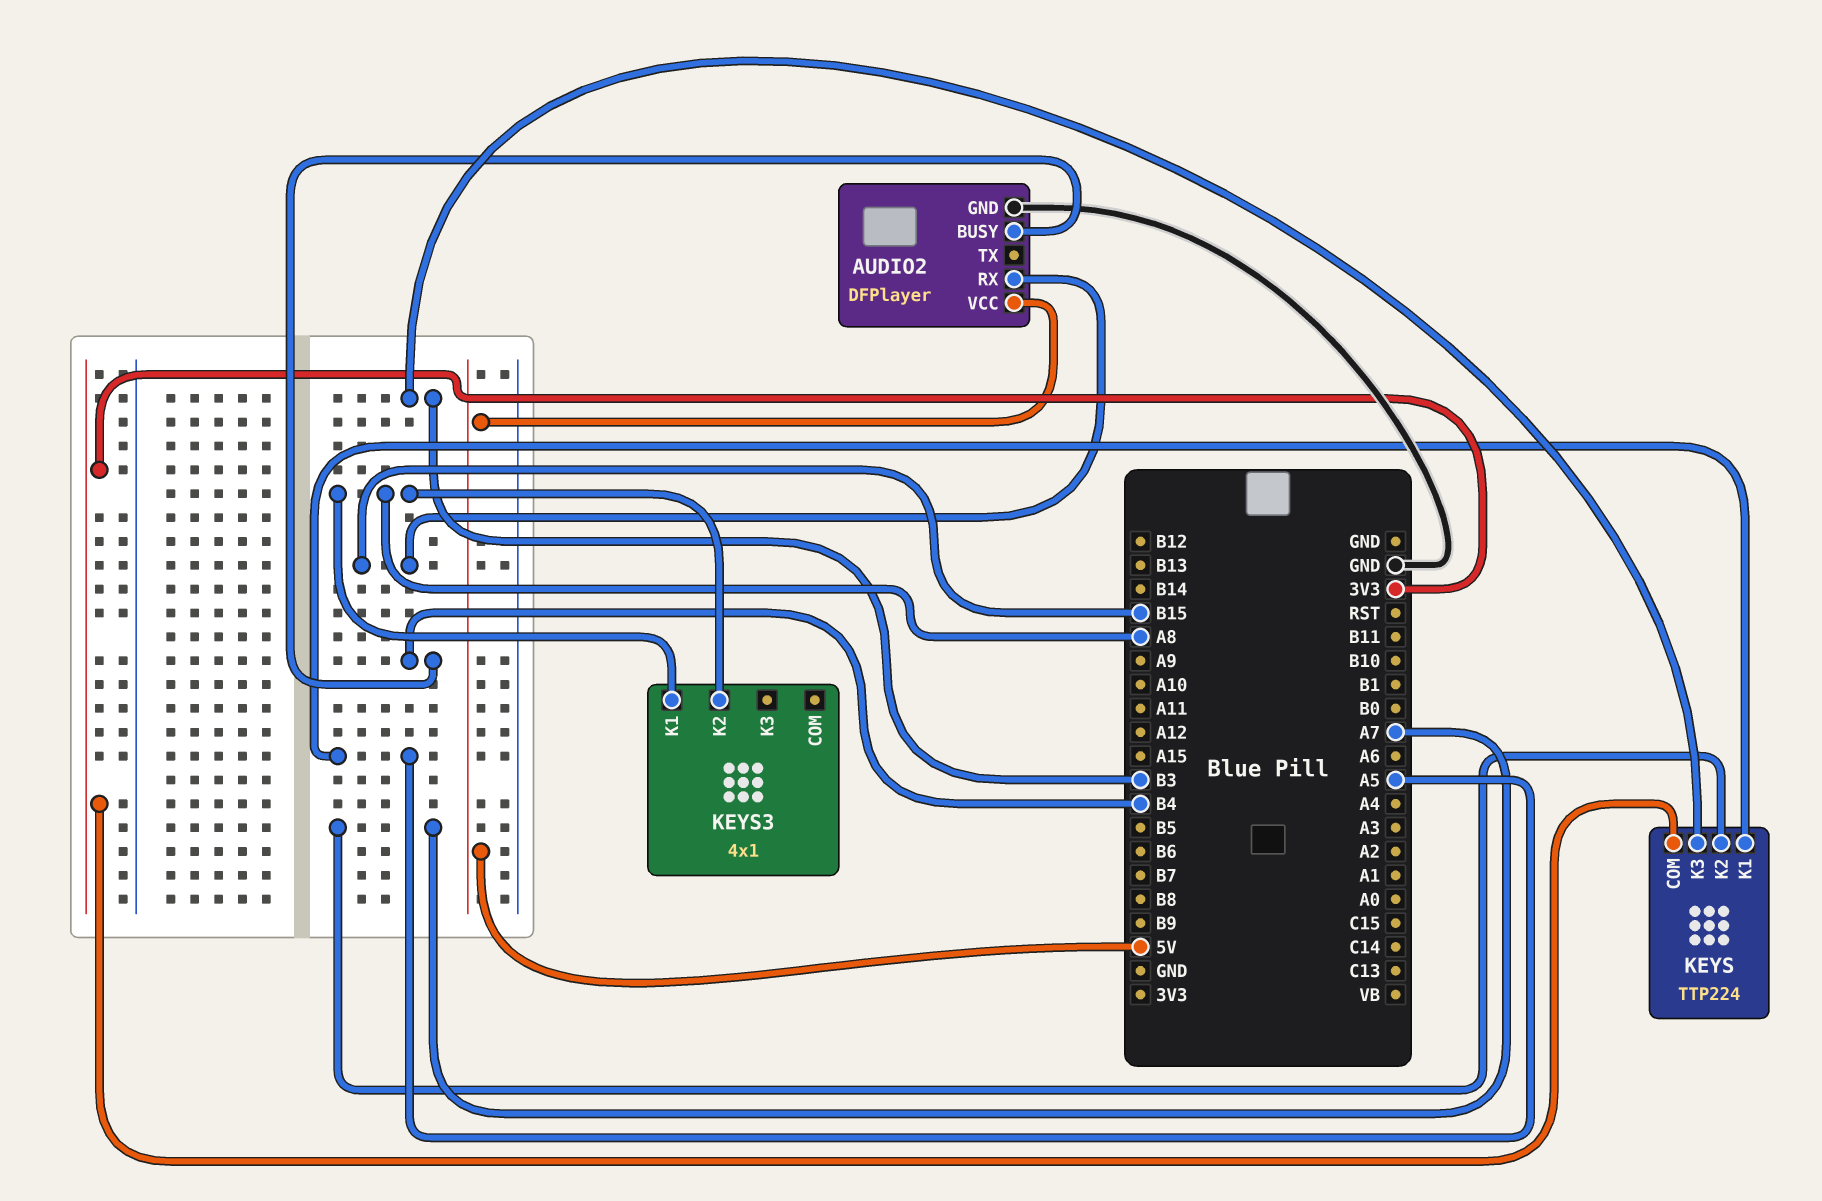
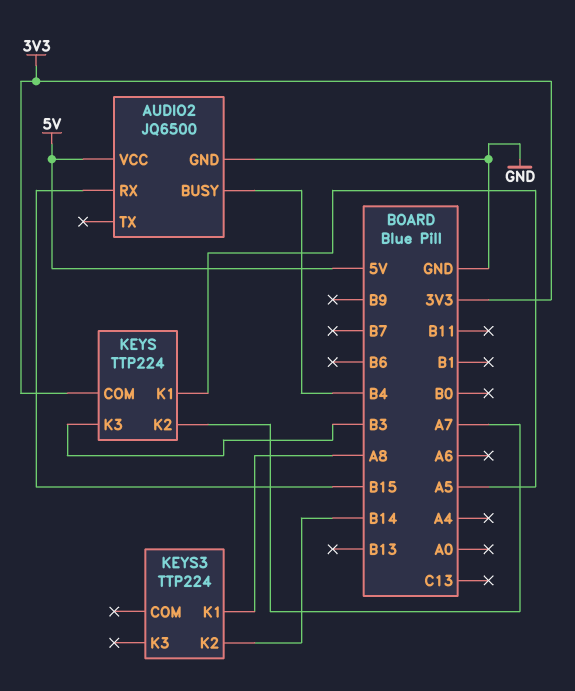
AUDIO2: DFPlayer -> JQ6500
KEYS3: 4x1 -> TTP224
KEYS3 pin K2: A8 -> B14

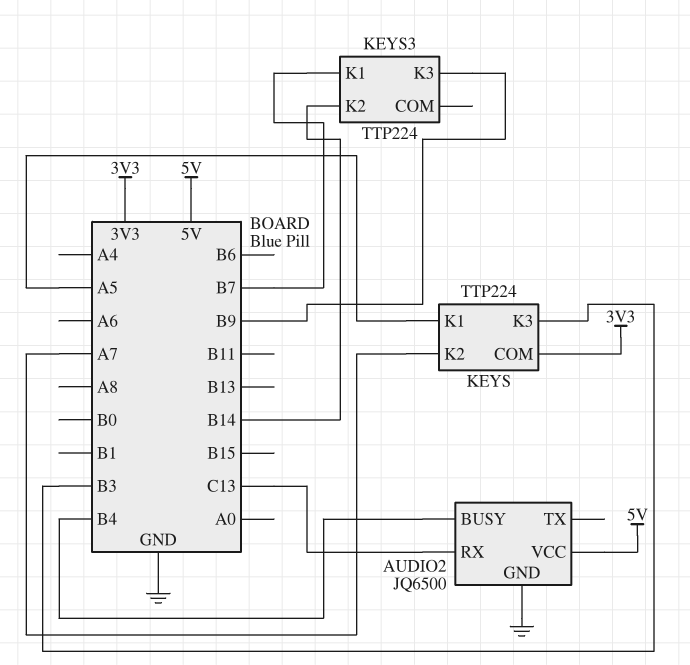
AUDIO2 pin RX: B15 -> C13
KEYS3 pin K1: A8 -> B7
KEYS3 pin K3: none -> B9

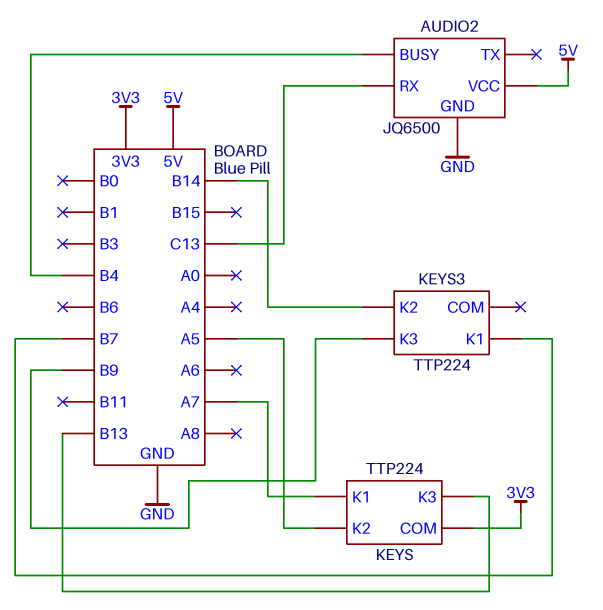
KEYS pin K1: A5 -> A7
KEYS pin K2: A7 -> A5
KEYS pin K3: B3 -> B13

